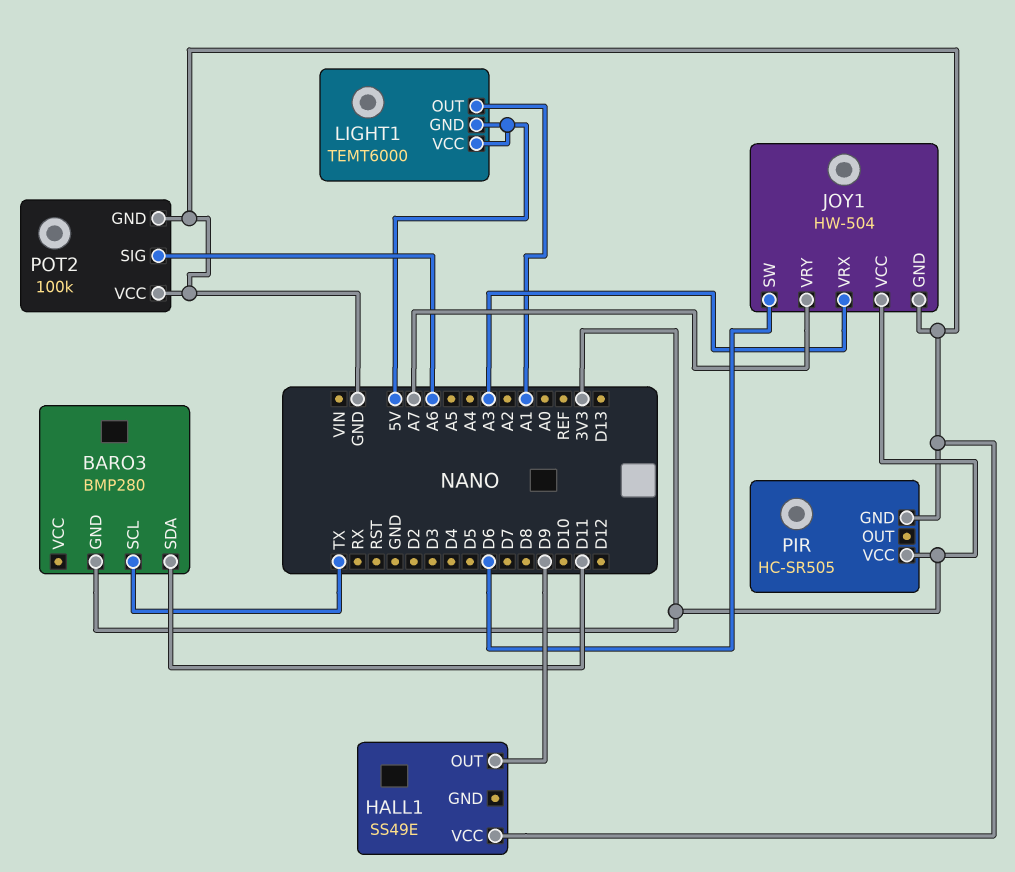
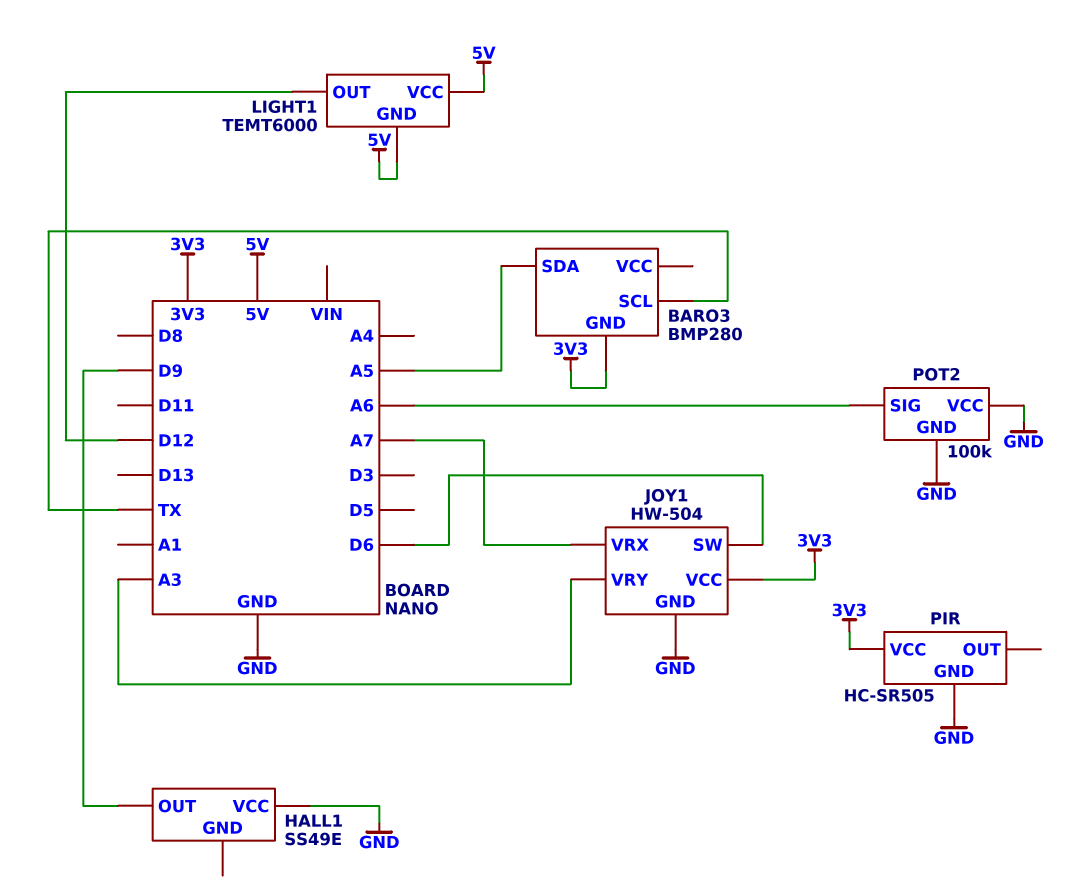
BARO3 pin SDA: D11 -> A5
JOY1 pin VRX: A3 -> A7
JOY1 pin VRY: A7 -> A3
LIGHT1 pin OUT: A1 -> D12

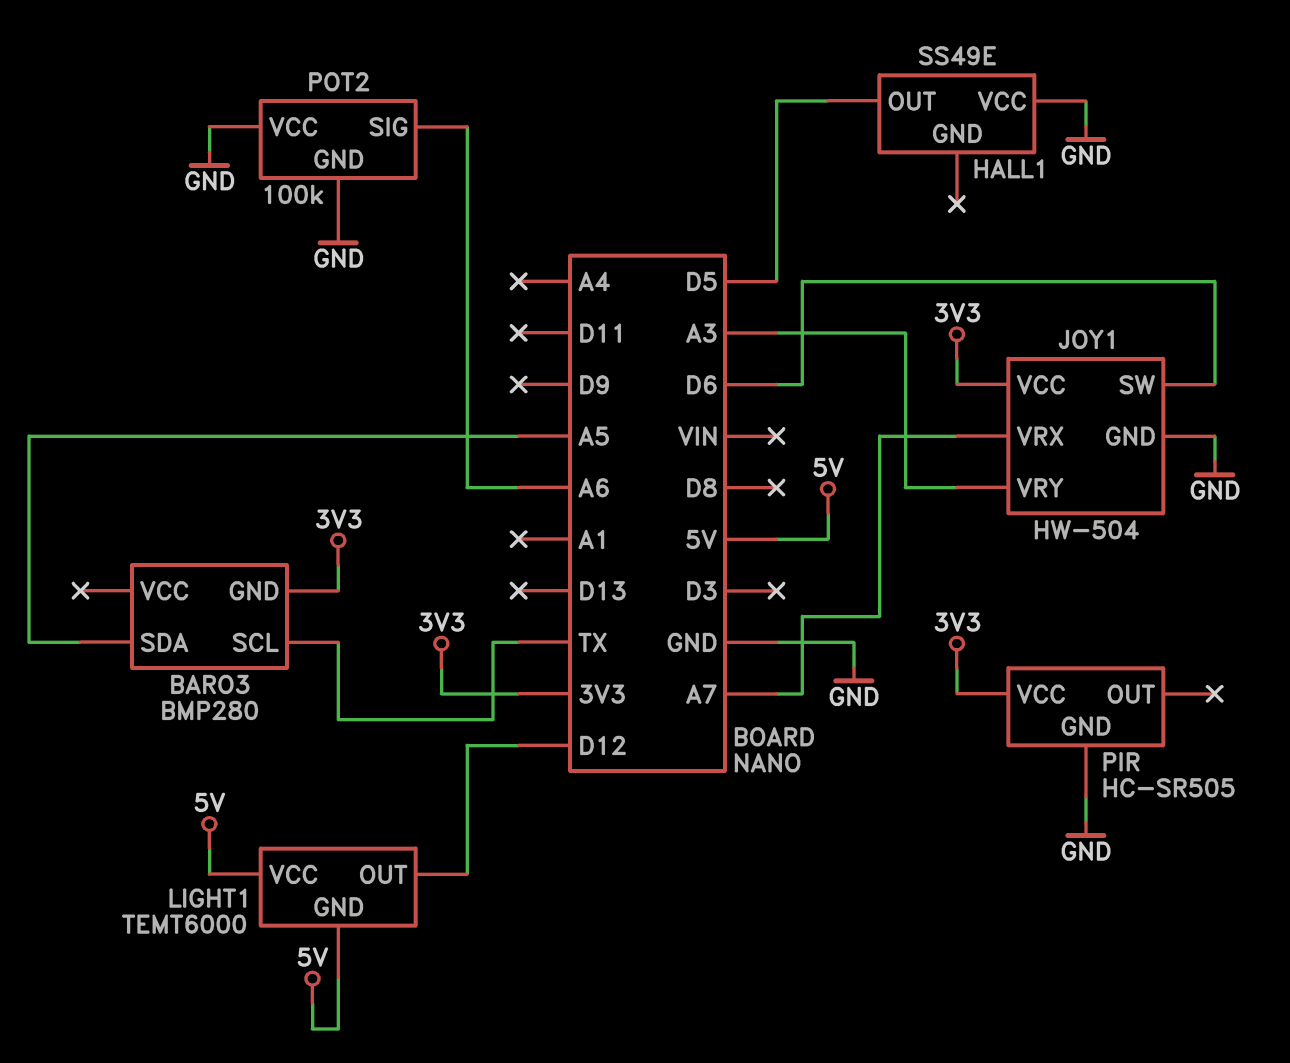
HALL1 pin OUT: D9 -> D5

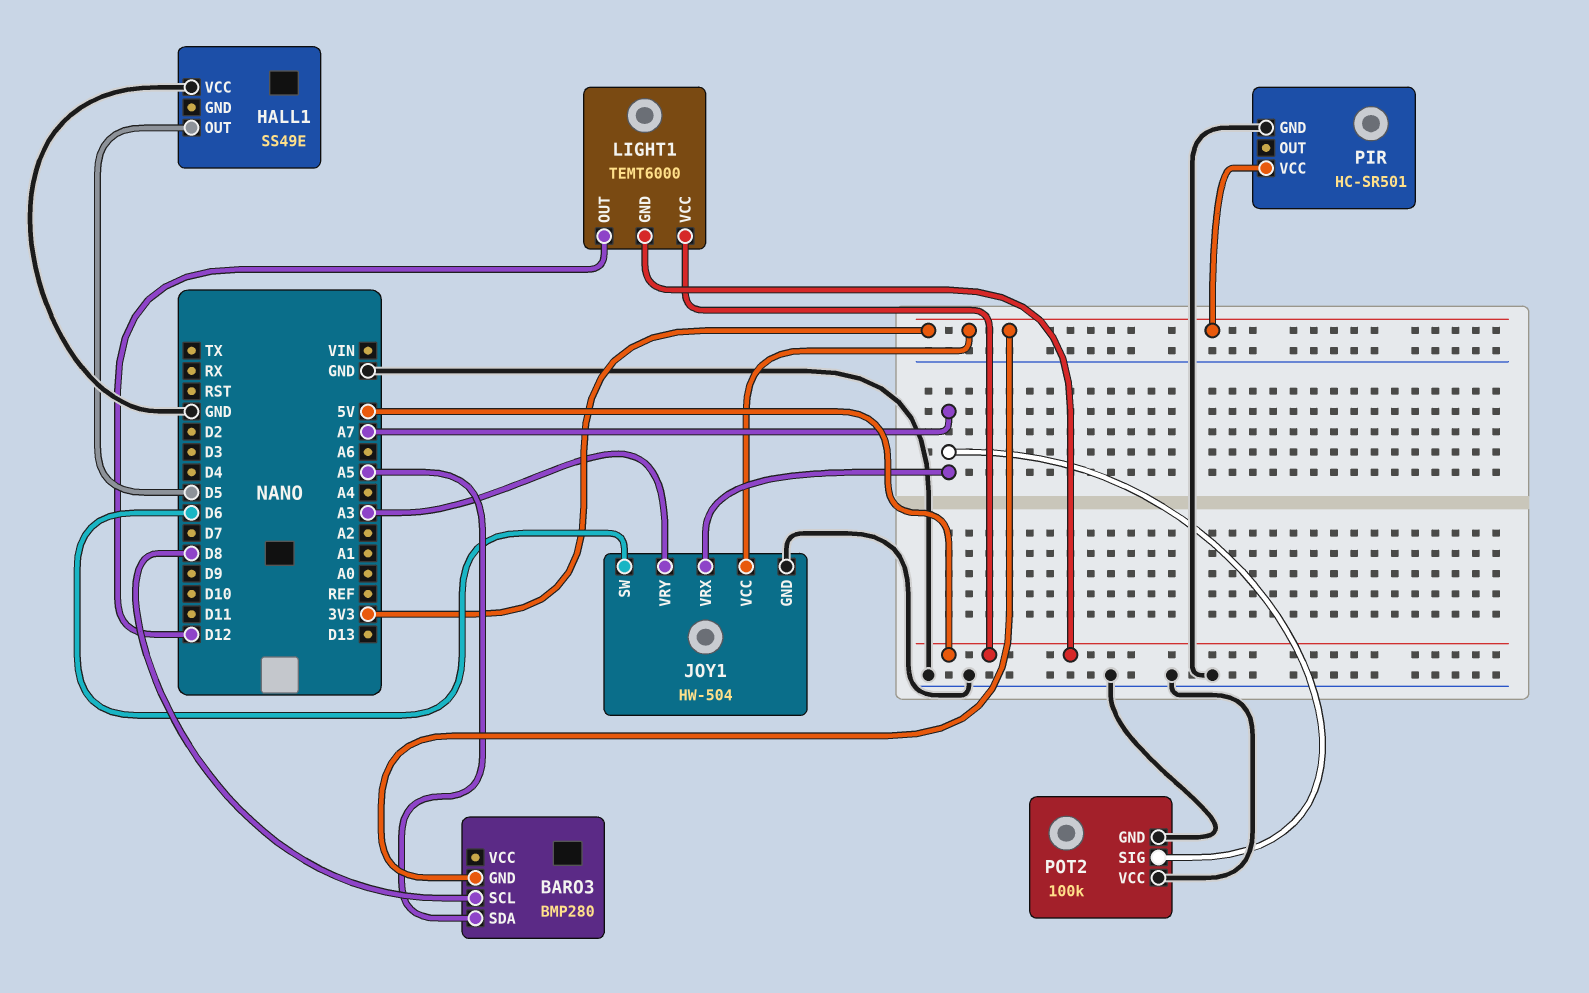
BARO3 pin SCL: TX -> D8
PIR: HC-SR505 -> HC-SR501
POT2 pin SIG: A6 -> A7

